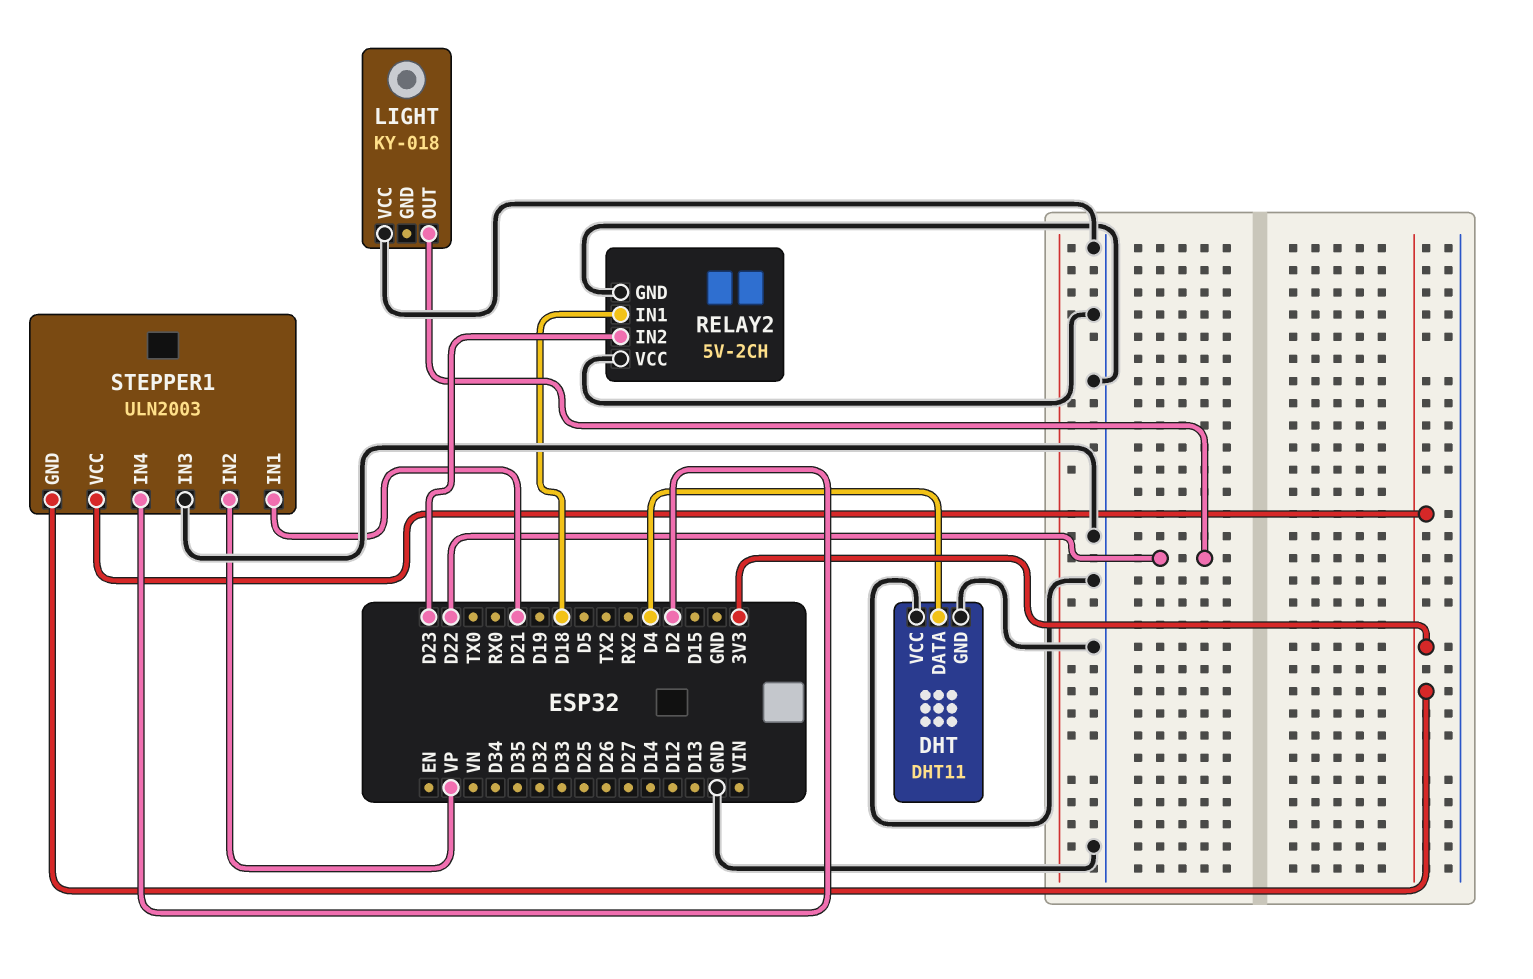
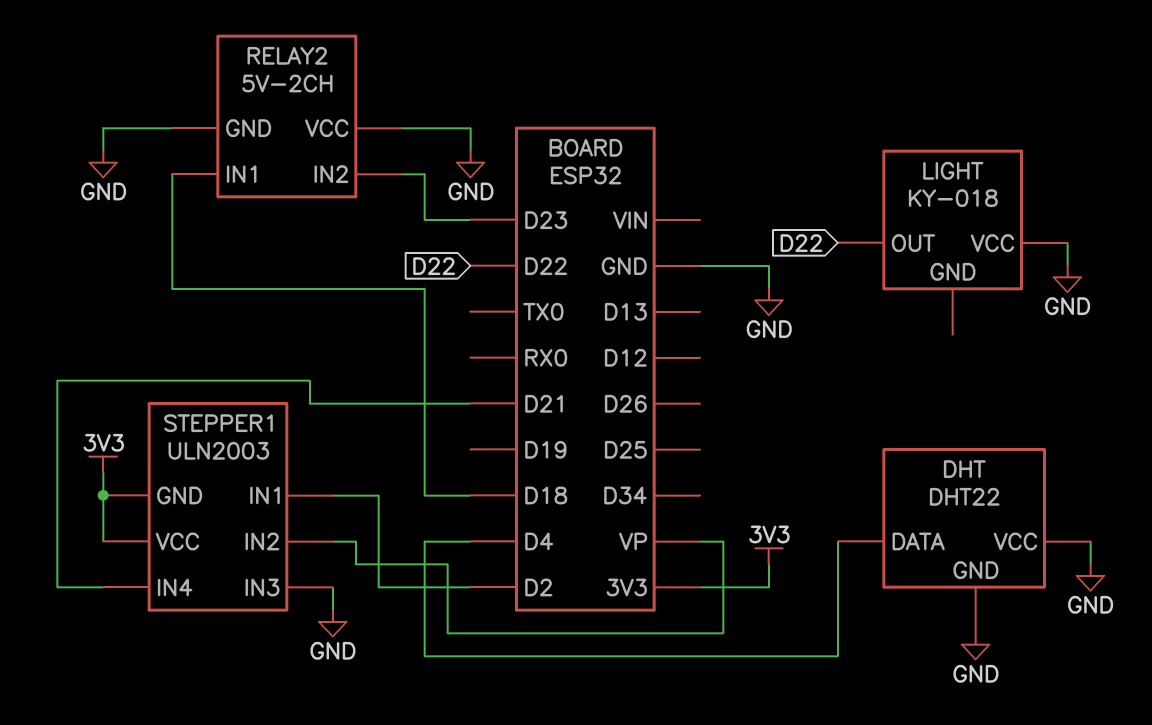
DHT: DHT11 -> DHT22
STEPPER1 pin IN1: D21 -> D2
STEPPER1 pin IN4: D2 -> D21

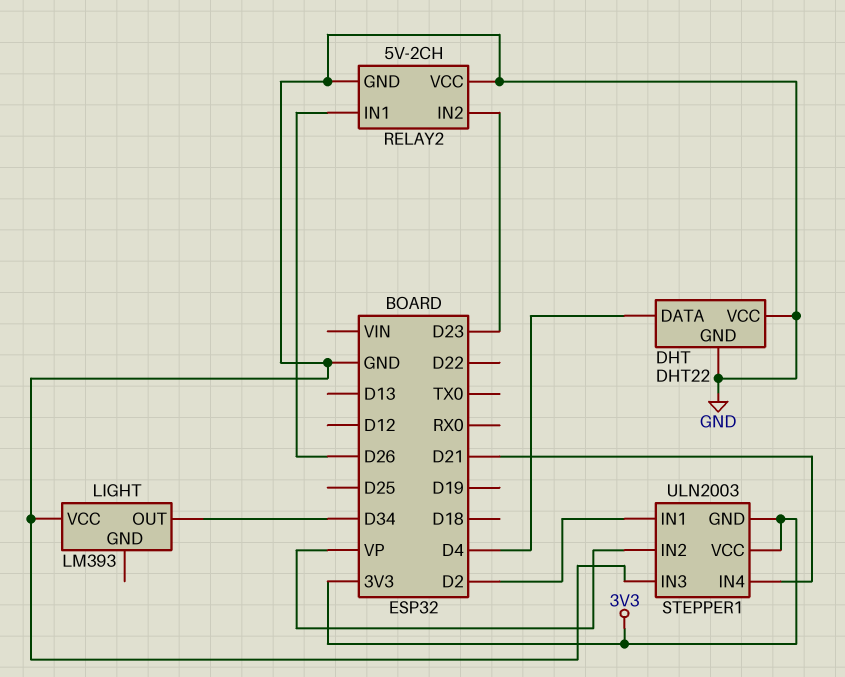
LIGHT: KY-018 -> LM393
LIGHT pin OUT: D22 -> D34
RELAY2 pin IN1: D18 -> D26

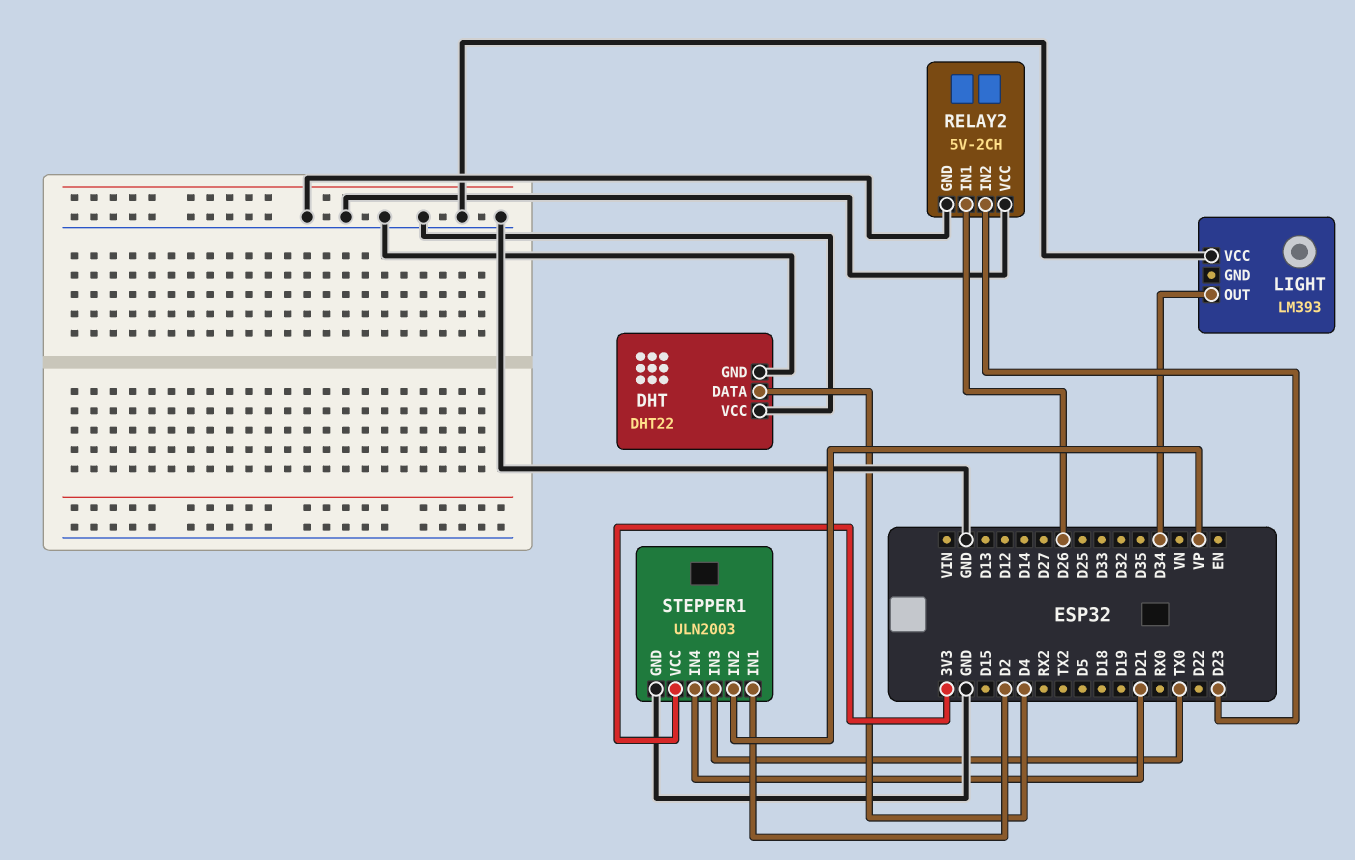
STEPPER1 pin GND: 3V3 -> GND
STEPPER1 pin IN3: GND -> TX0

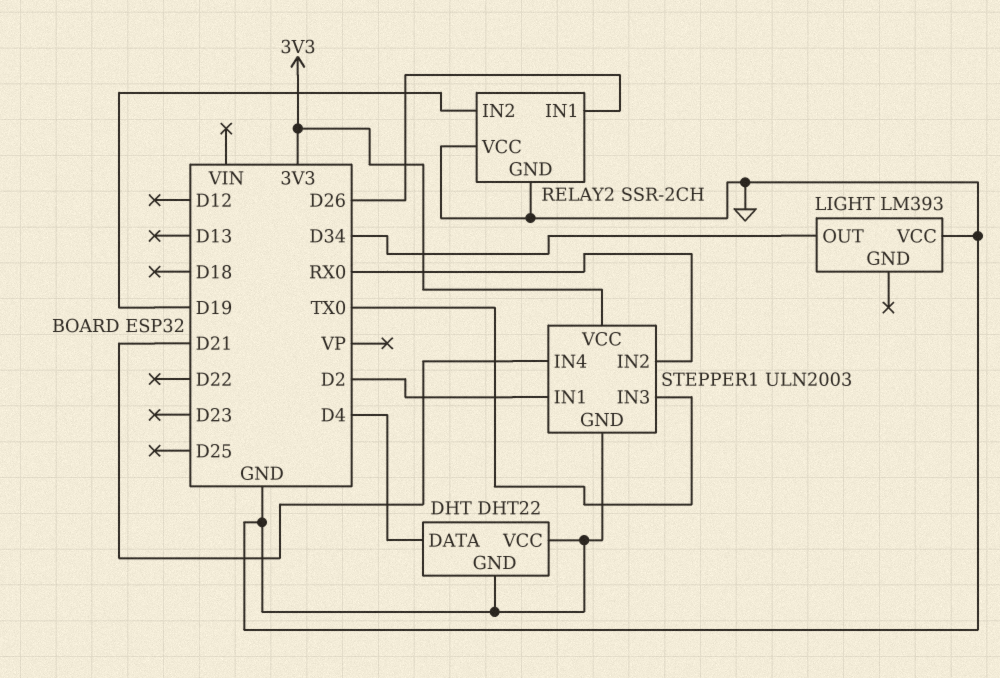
RELAY2: 5V-2CH -> SSR-2CH
RELAY2 pin IN2: D23 -> D19
STEPPER1 pin IN2: VP -> RX0

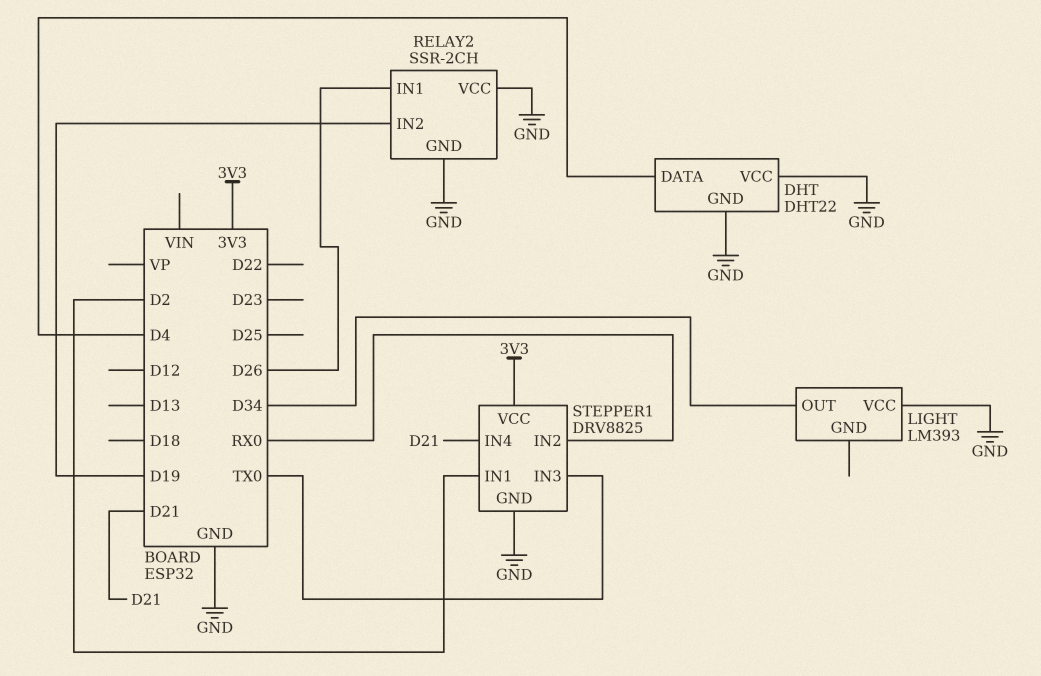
STEPPER1: ULN2003 -> DRV8825

